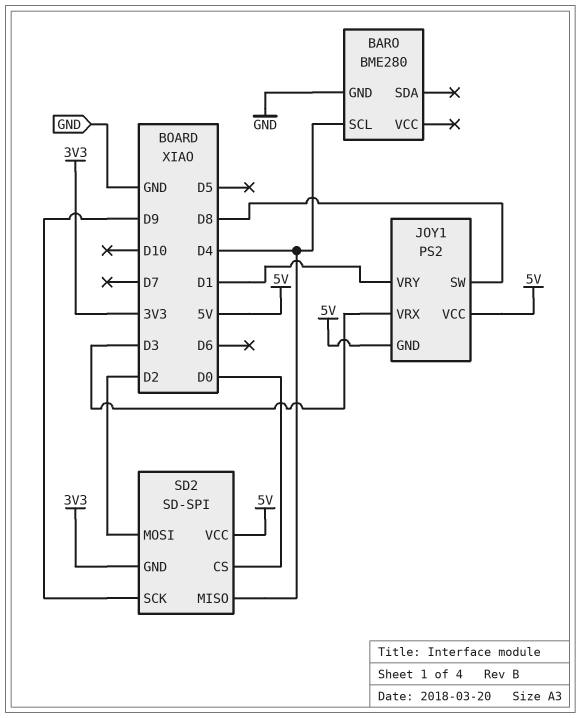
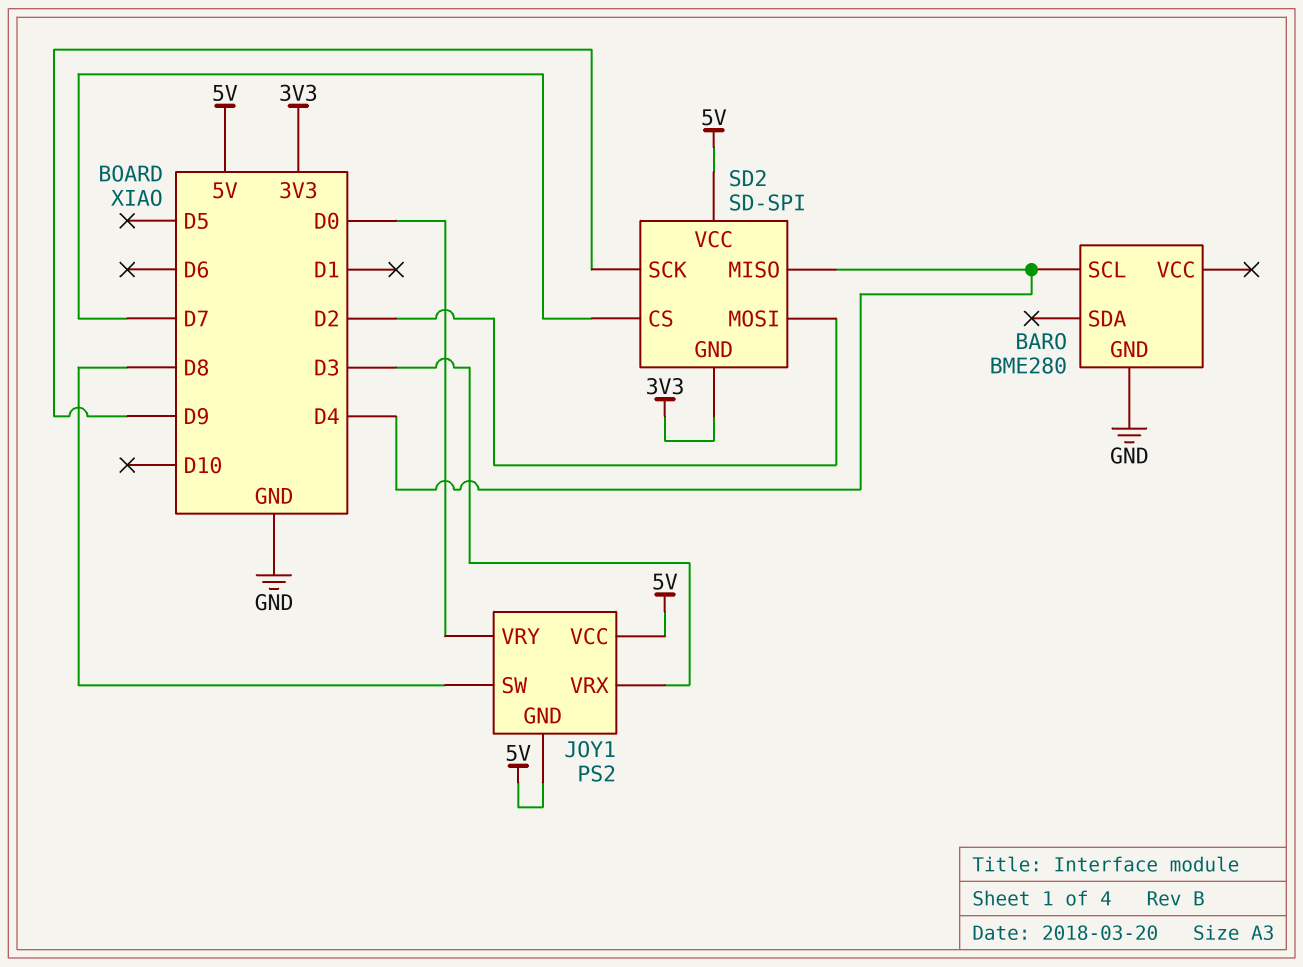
JOY1 pin VRY: D1 -> D0
SD2 pin CS: D0 -> D7

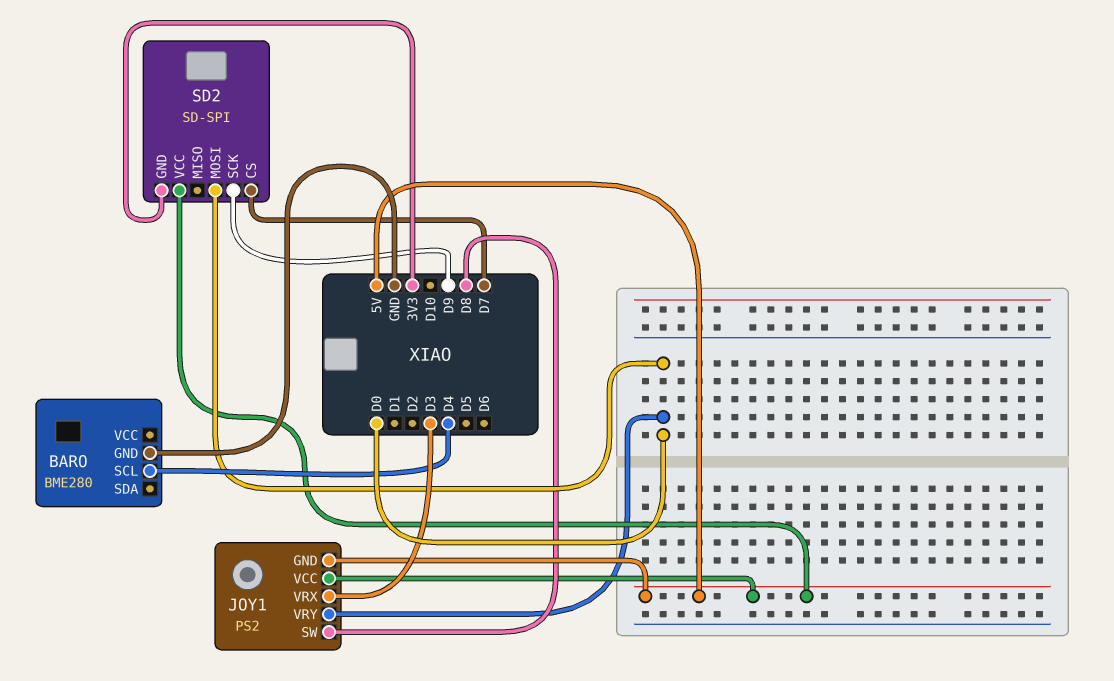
SD2 pin MISO: D4 -> none
SD2 pin MOSI: D2 -> D0

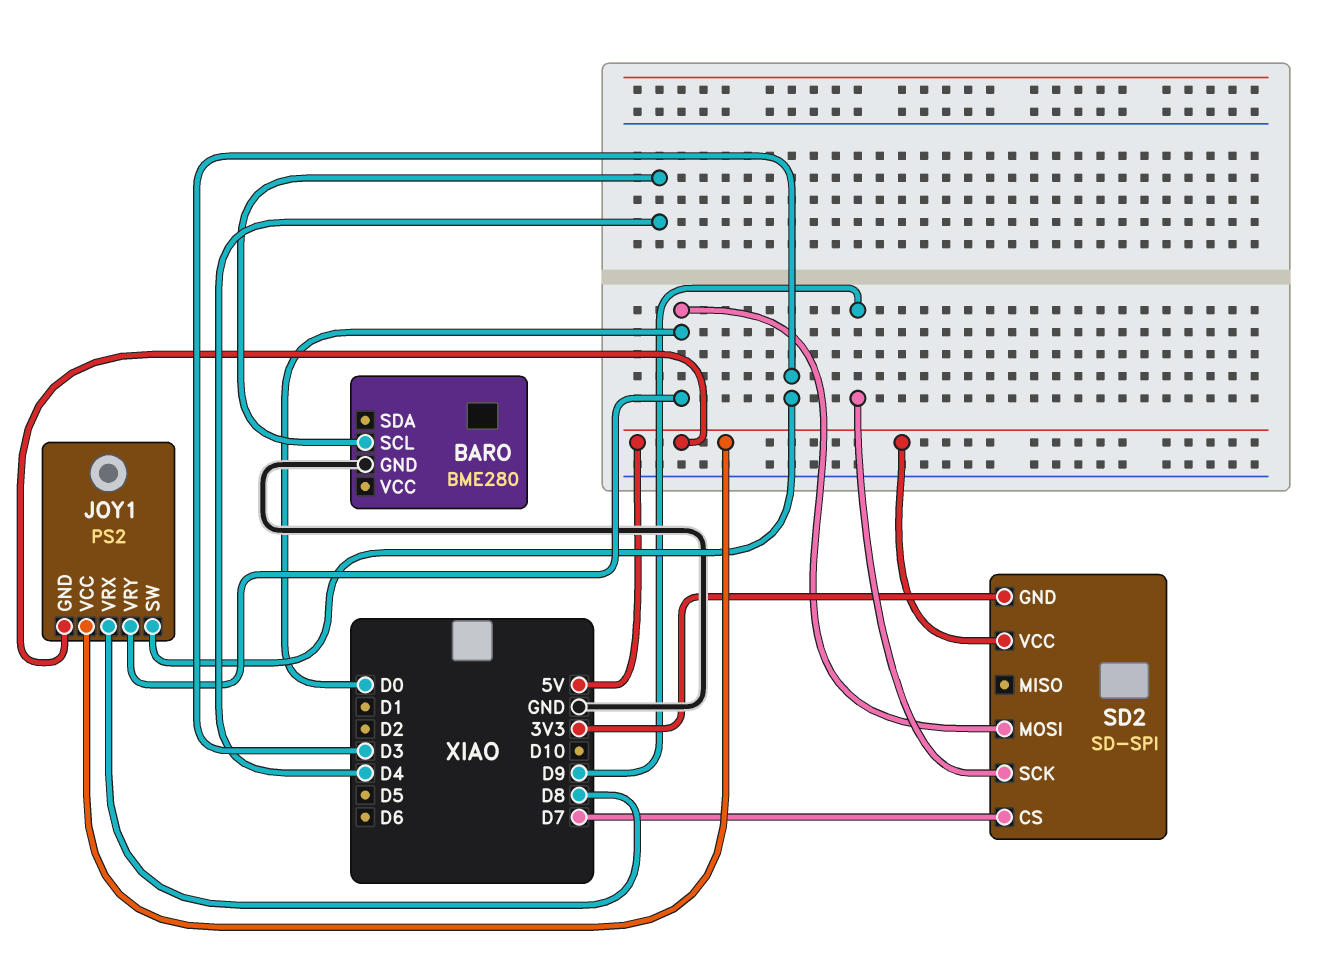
JOY1 pin SW: D8 -> D3
JOY1 pin VRX: D3 -> D8

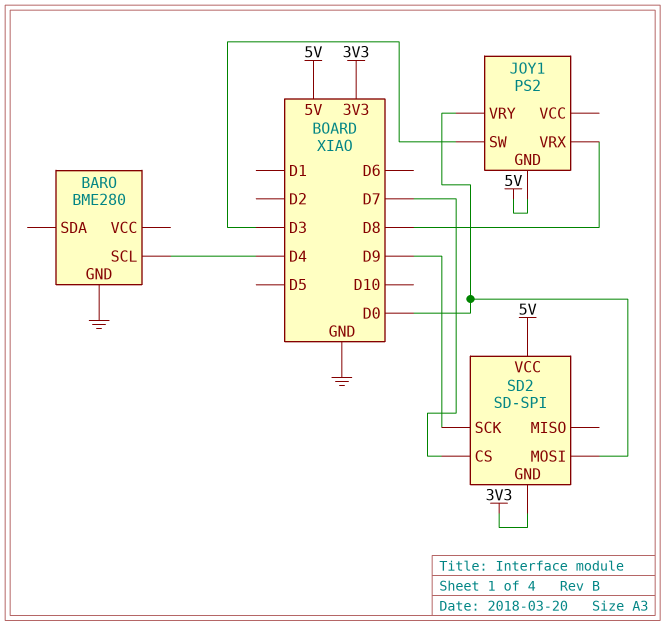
JOY1 pin VCC: 5V -> none

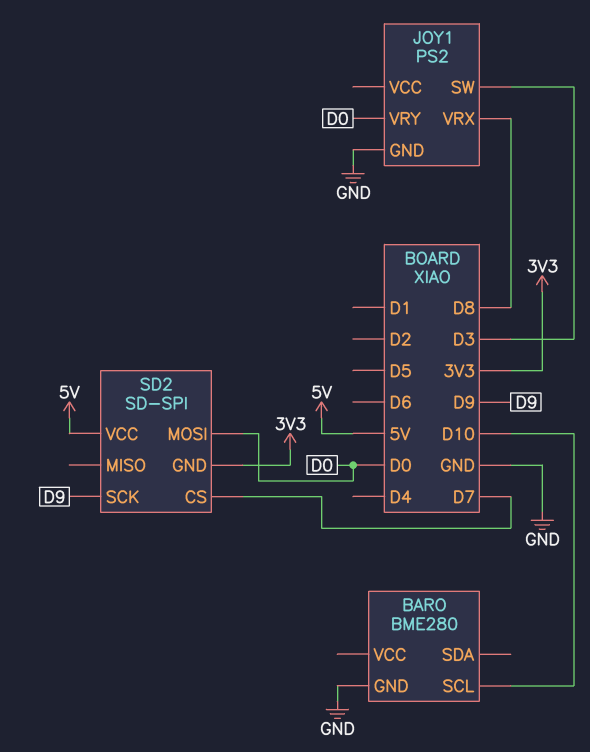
BARO pin SCL: D4 -> D10
JOY1 pin GND: 5V -> GND

